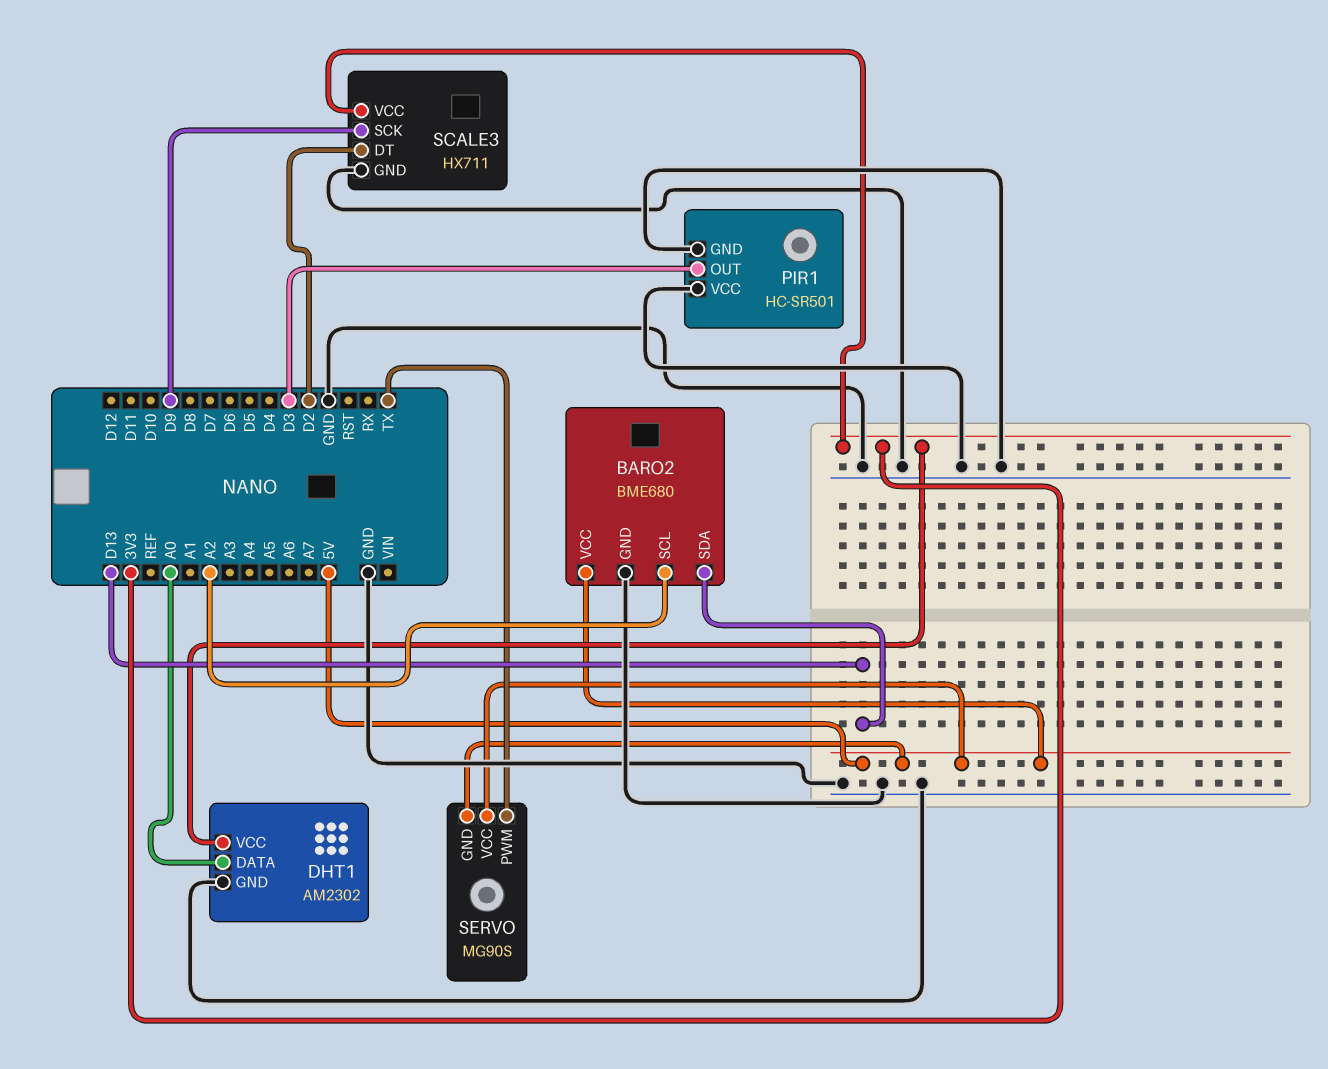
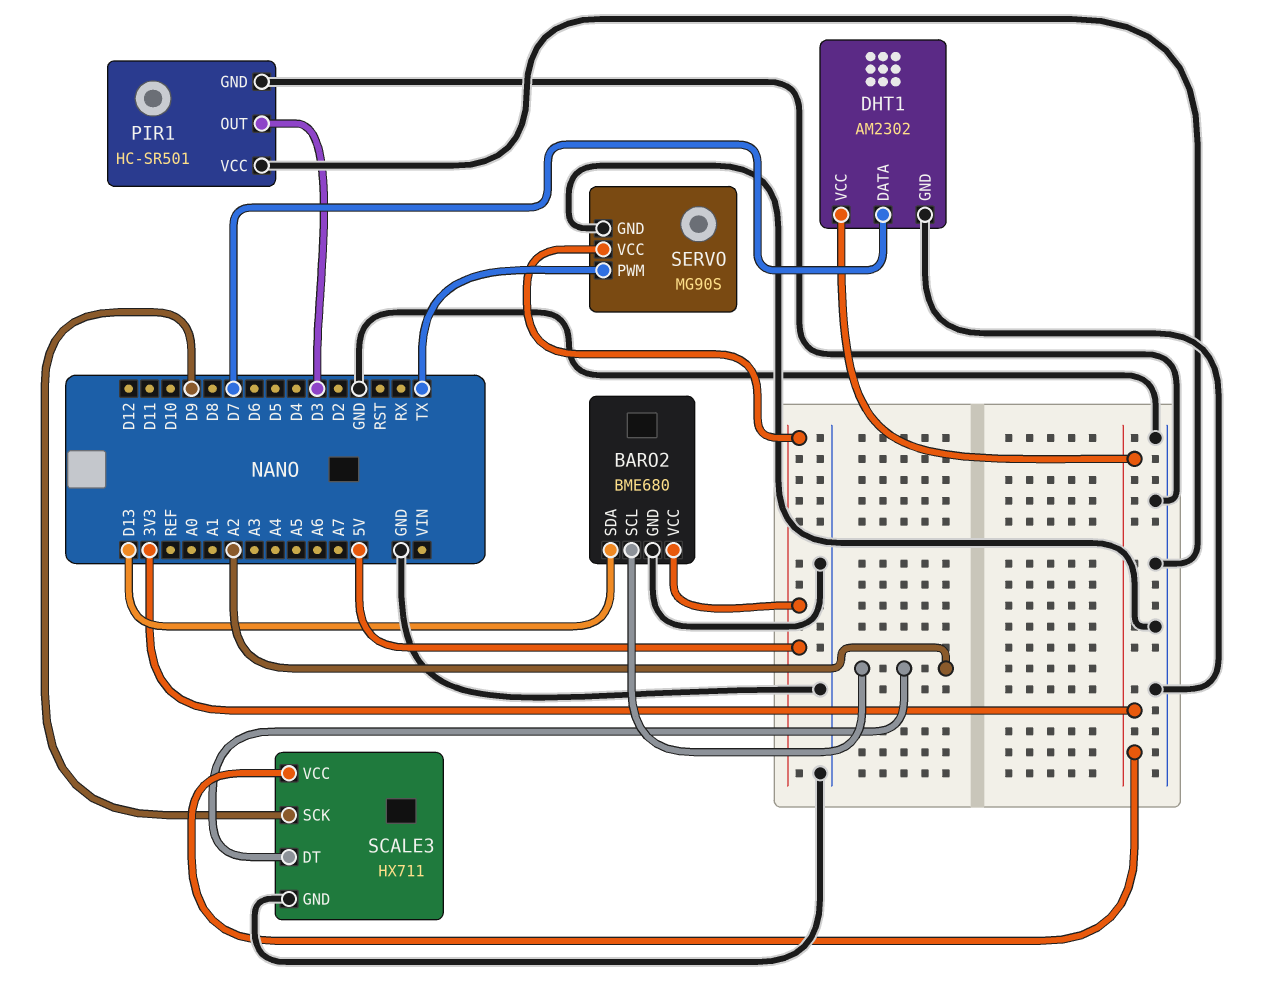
DHT1 pin DATA: A0 -> D7
SCALE3 pin DT: D2 -> A2
SERVO pin GND: 5V -> GND

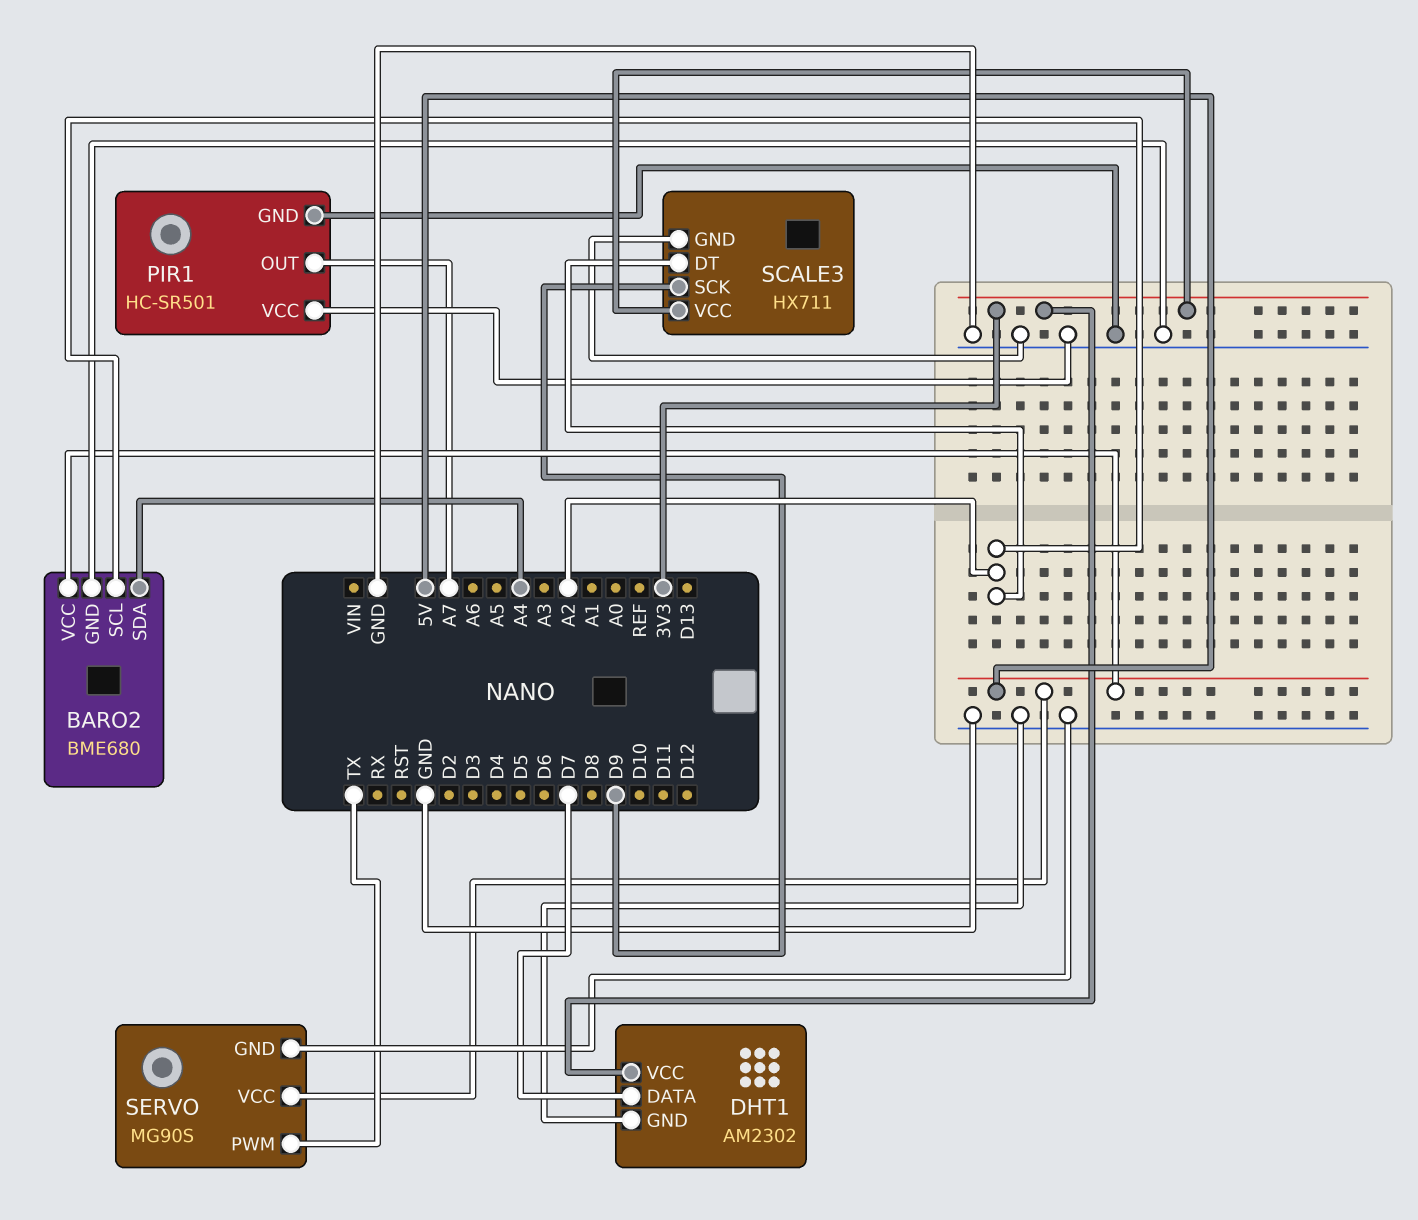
BARO2 pin SDA: D13 -> A4
PIR1 pin OUT: D3 -> A7

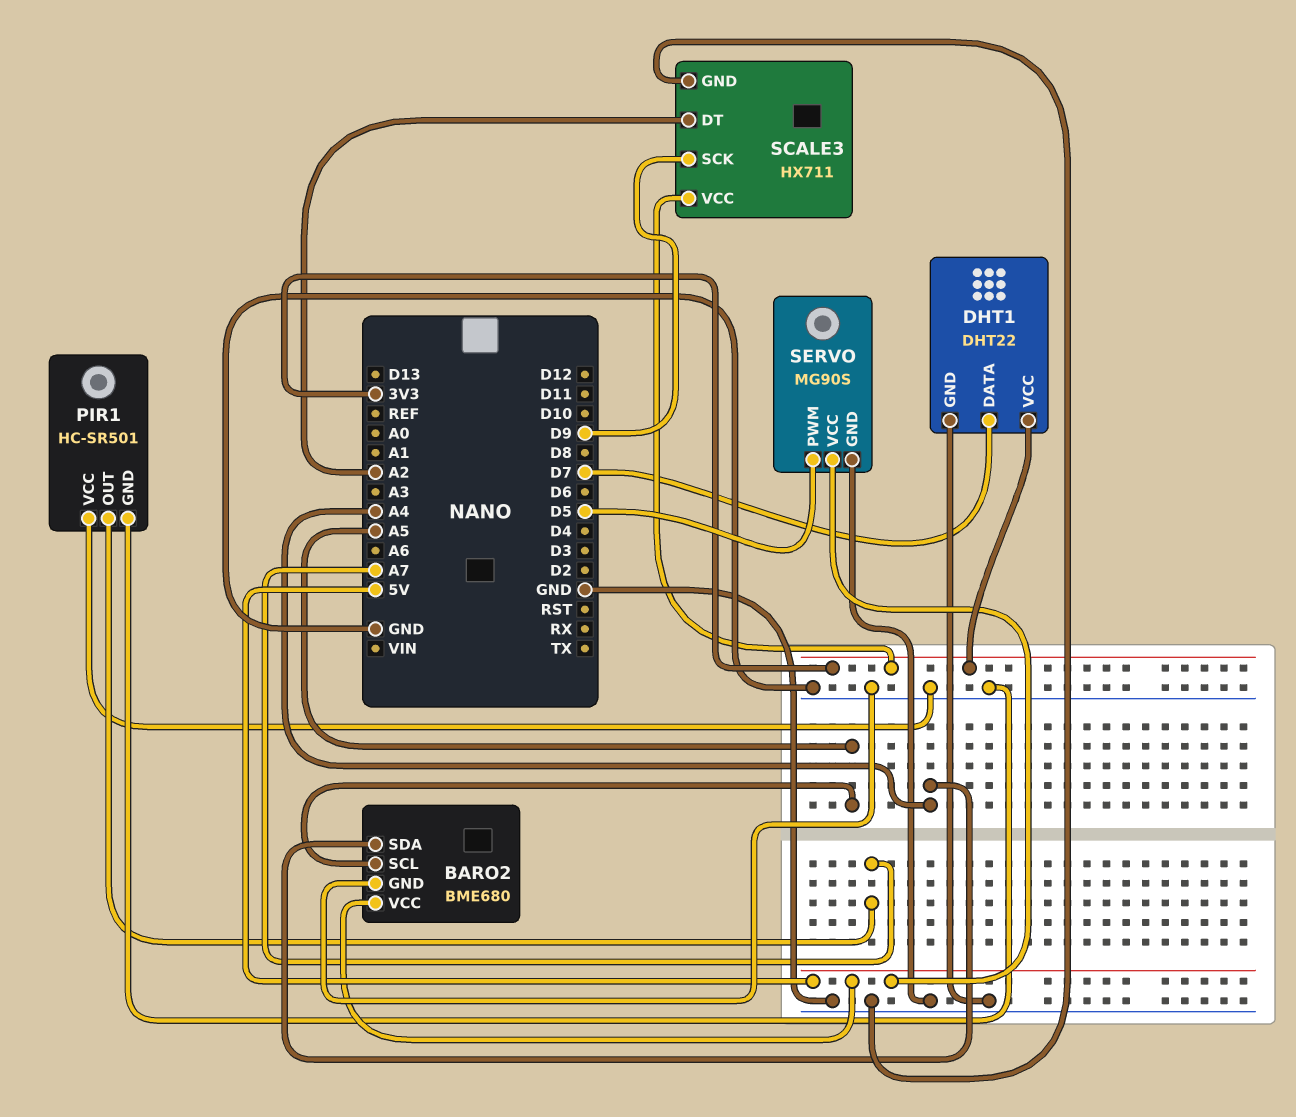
BARO2 pin SCL: A2 -> A5
DHT1: AM2302 -> DHT22
SERVO pin PWM: TX -> D5

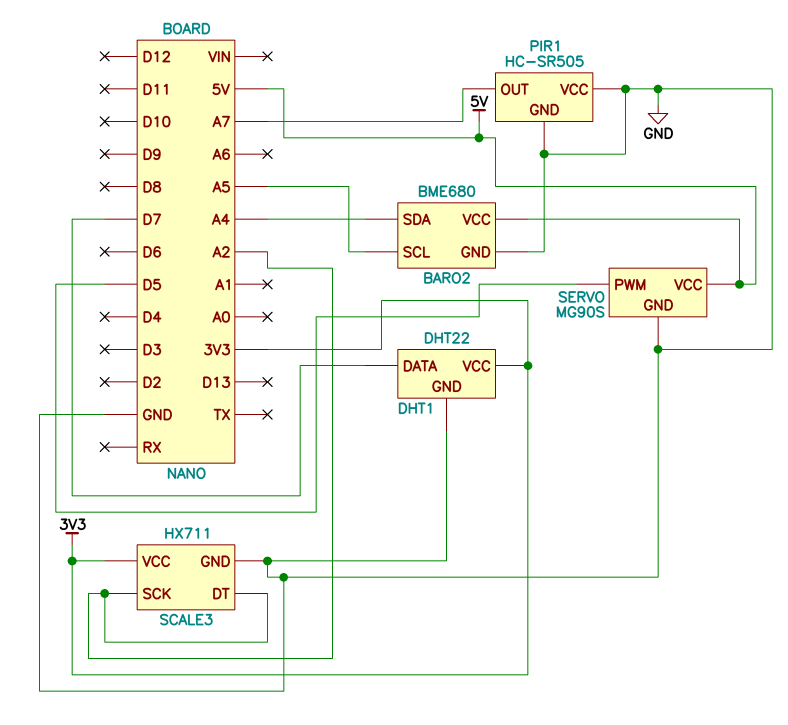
PIR1: HC-SR501 -> HC-SR505
SCALE3 pin SCK: D9 -> A2

